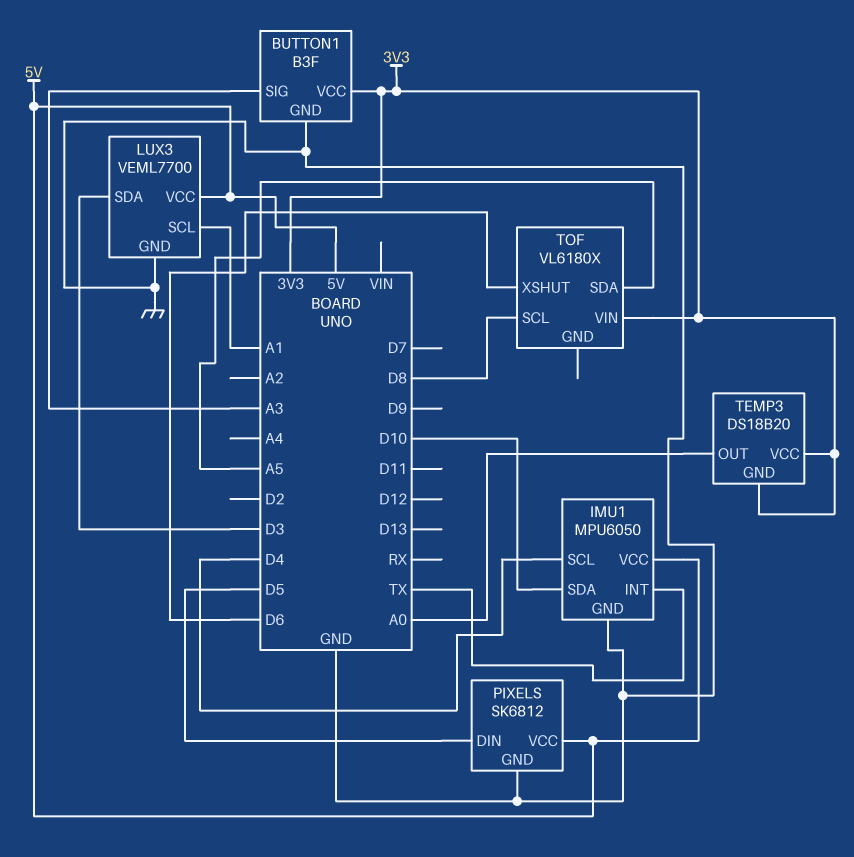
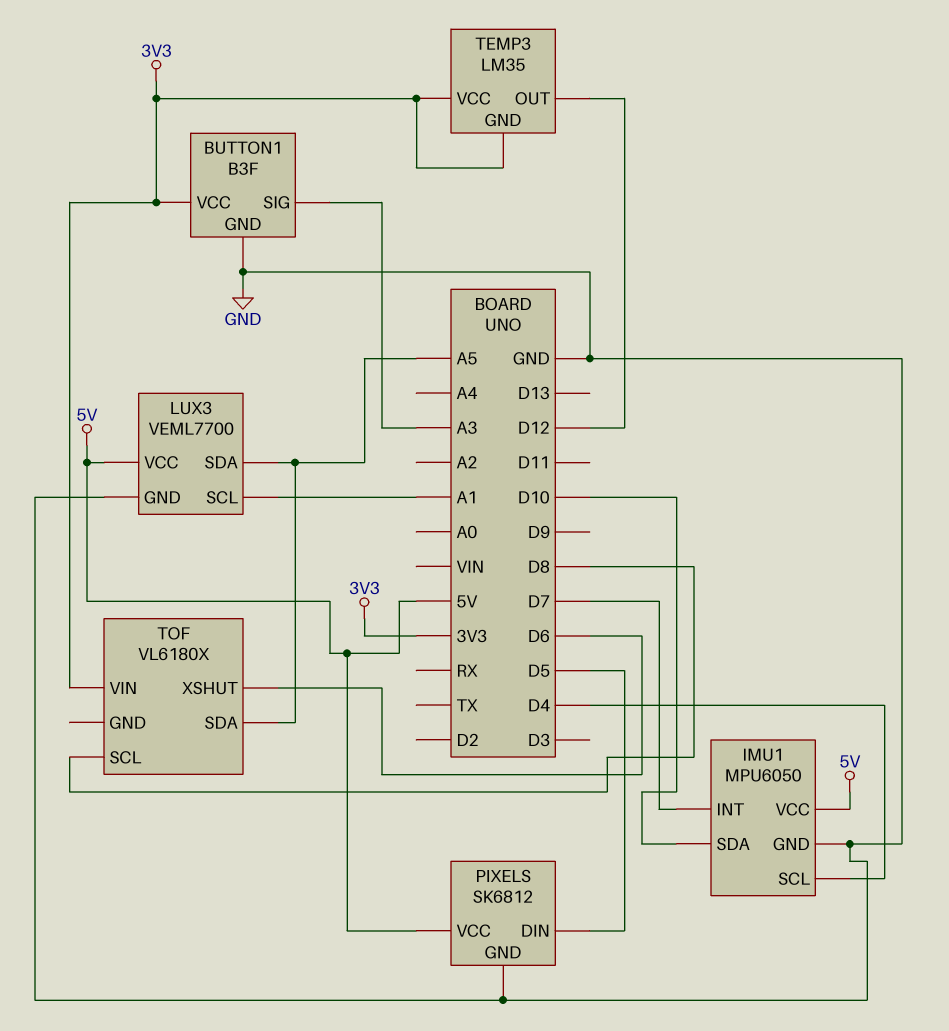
IMU1 pin INT: TX -> D7
LUX3 pin SDA: D3 -> A5
TEMP3: DS18B20 -> LM35
TEMP3 pin OUT: A0 -> D12

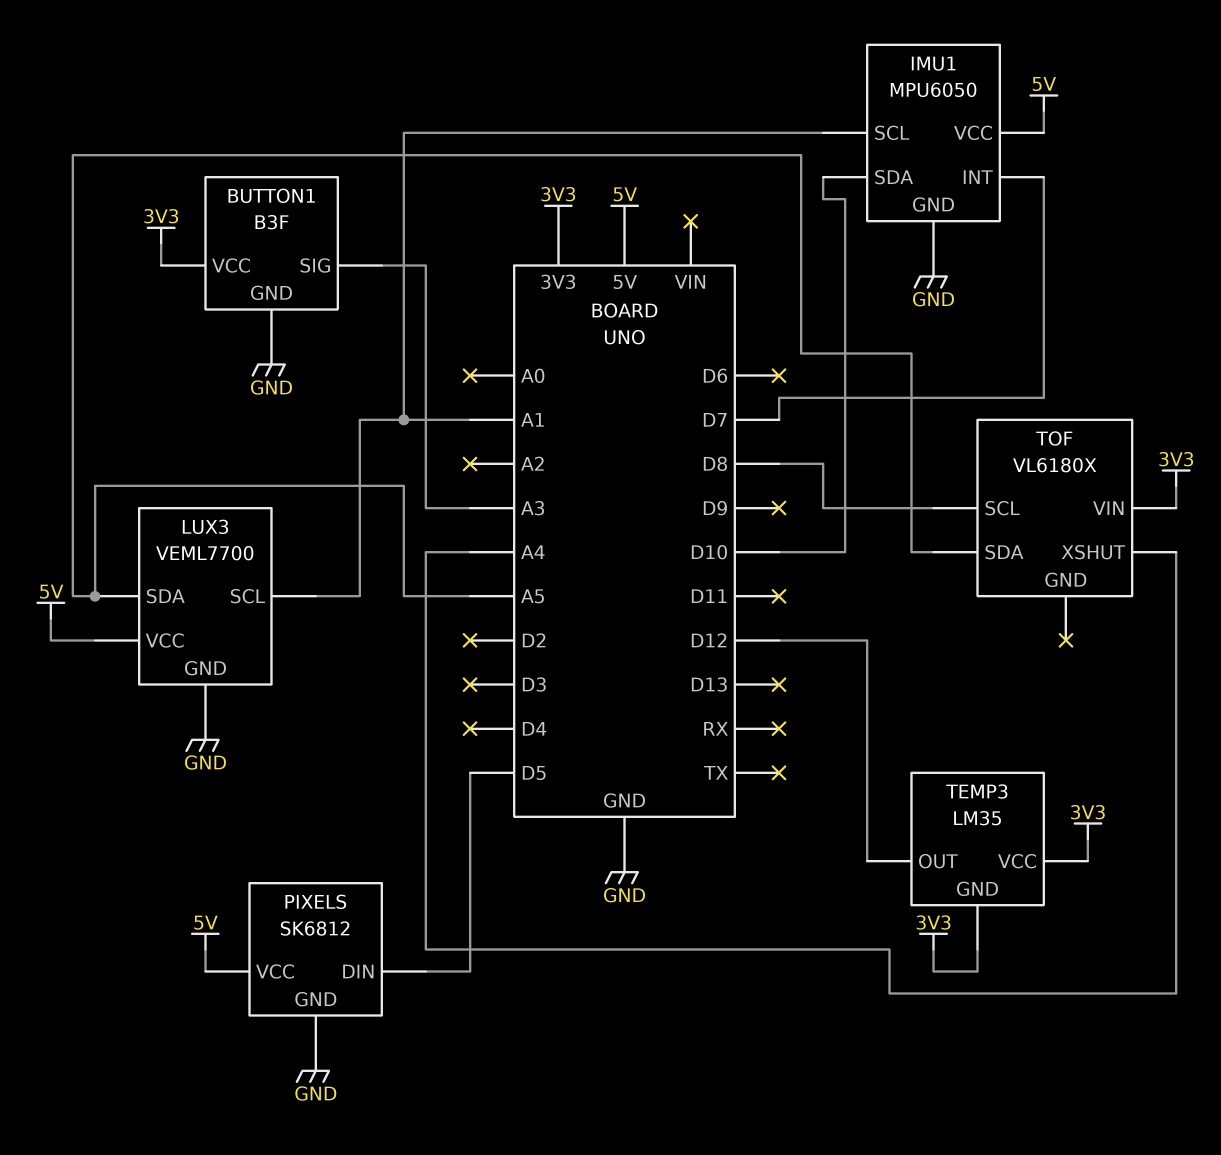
IMU1 pin SCL: D4 -> A1
TOF pin XSHUT: D6 -> A4

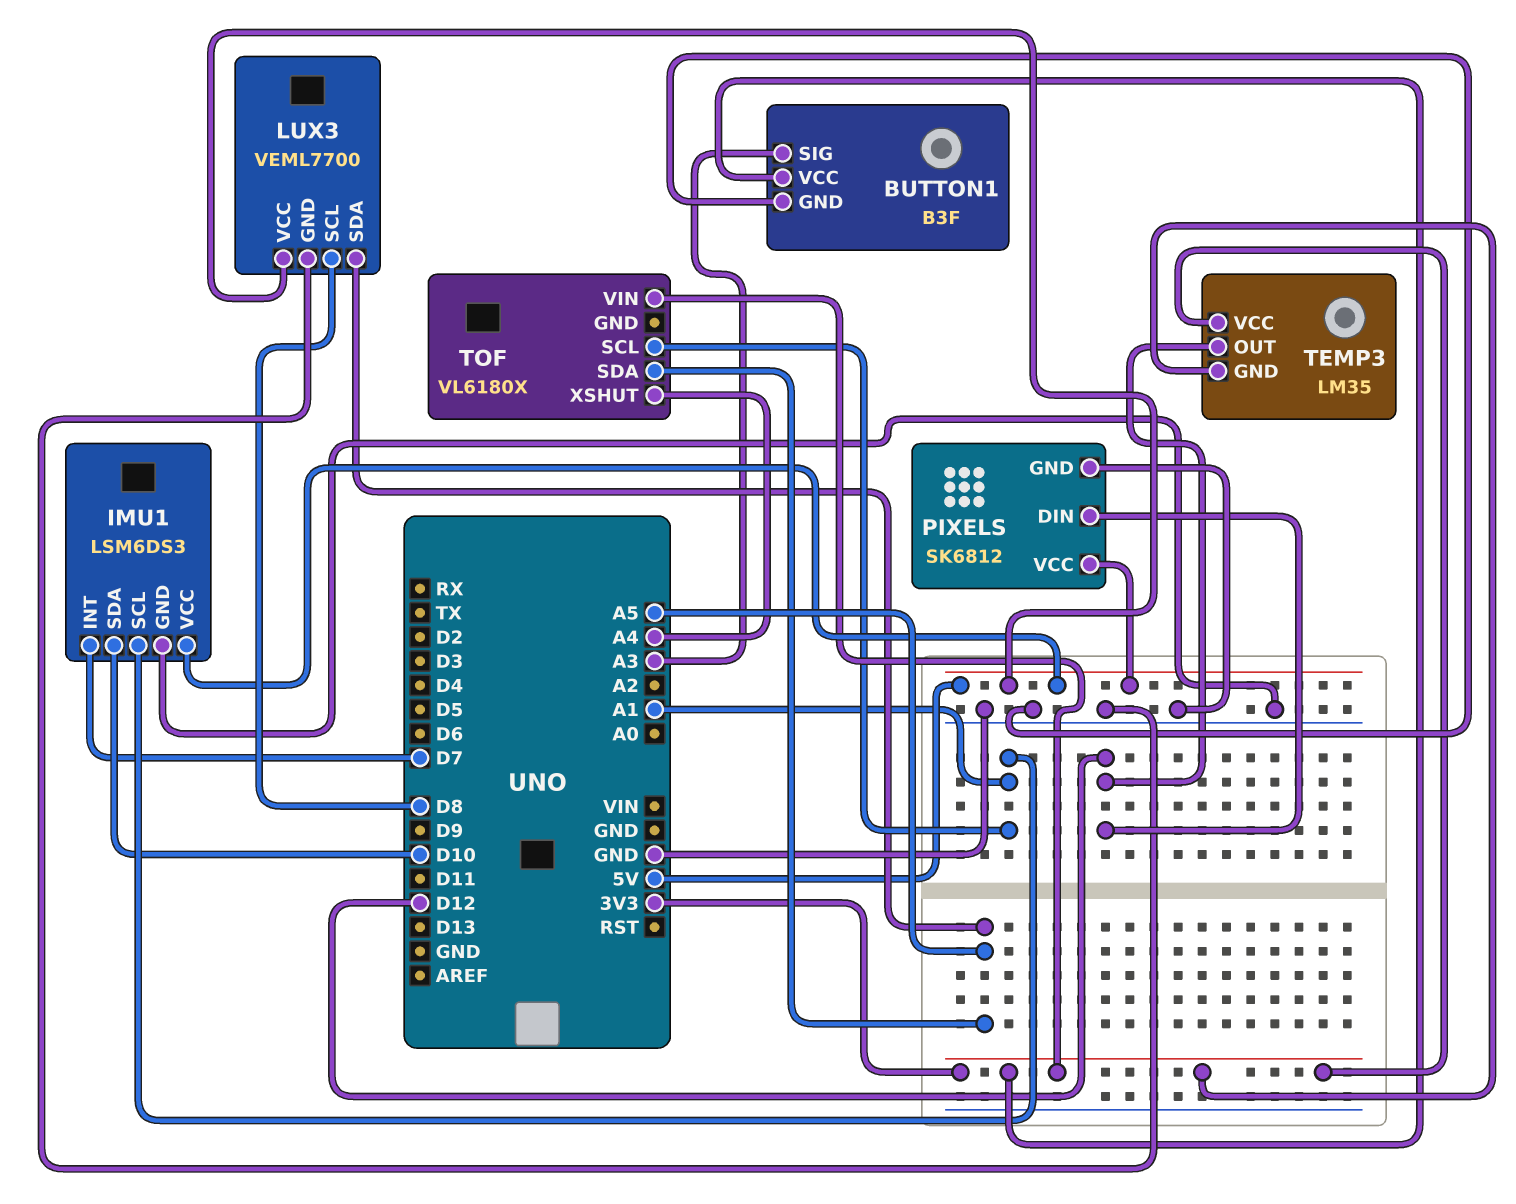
IMU1: MPU6050 -> LSM6DS3
LUX3 pin SCL: A1 -> D8
PIXELS pin DIN: D5 -> D12
TOF pin SCL: D8 -> A1

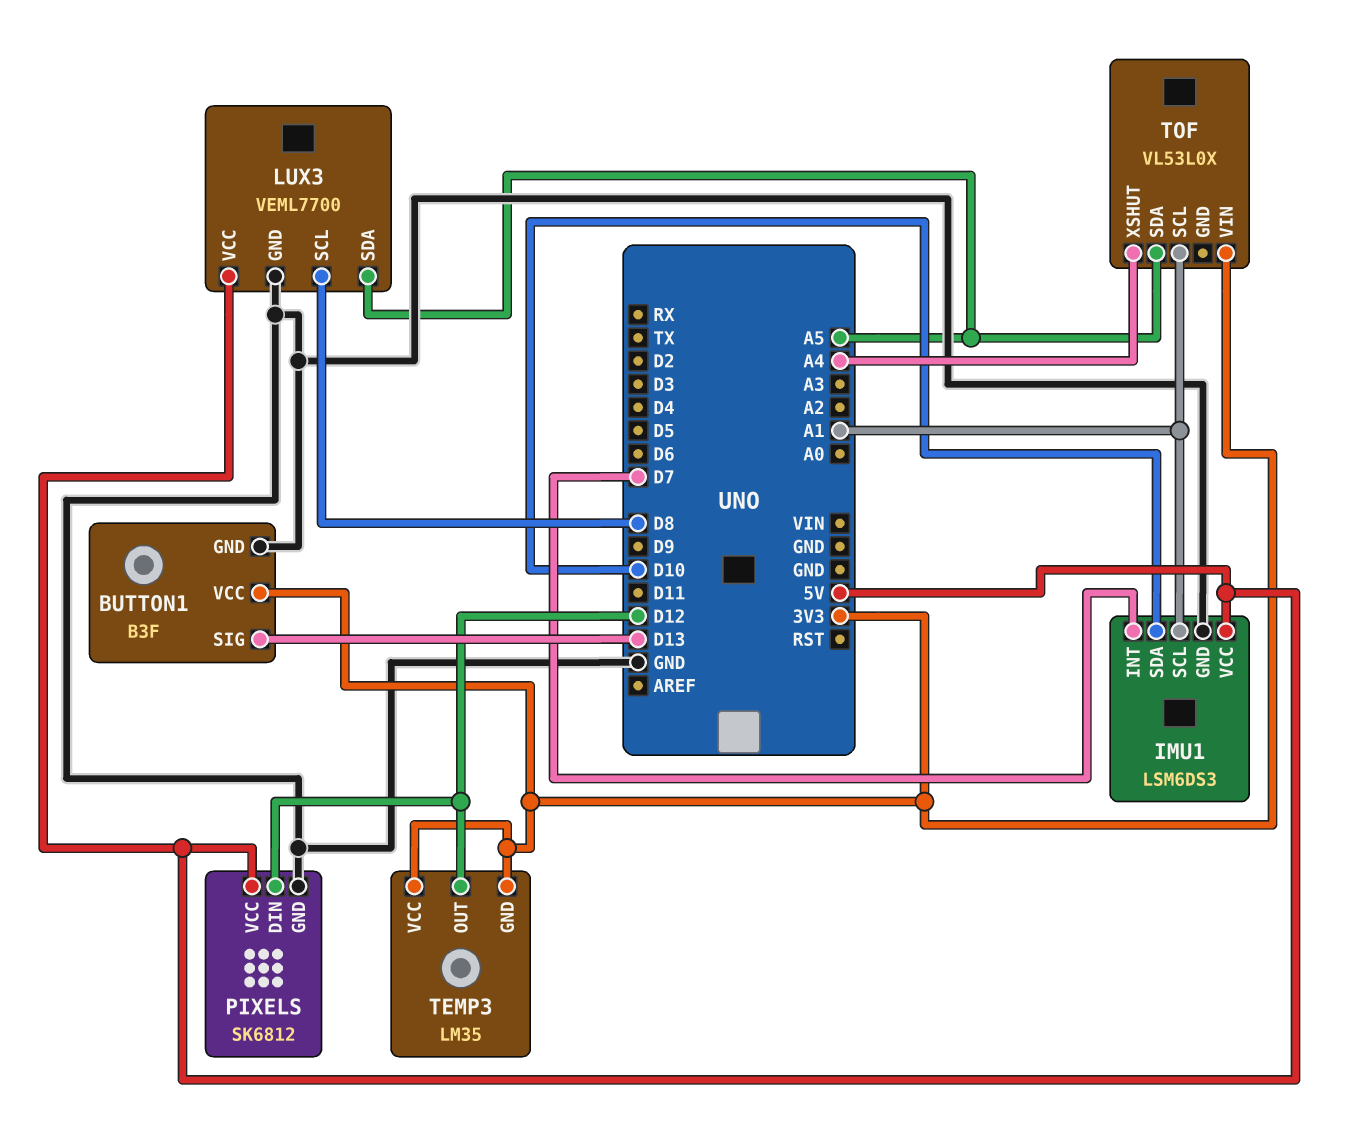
BUTTON1 pin SIG: A3 -> D13
TOF: VL6180X -> VL53L0X

